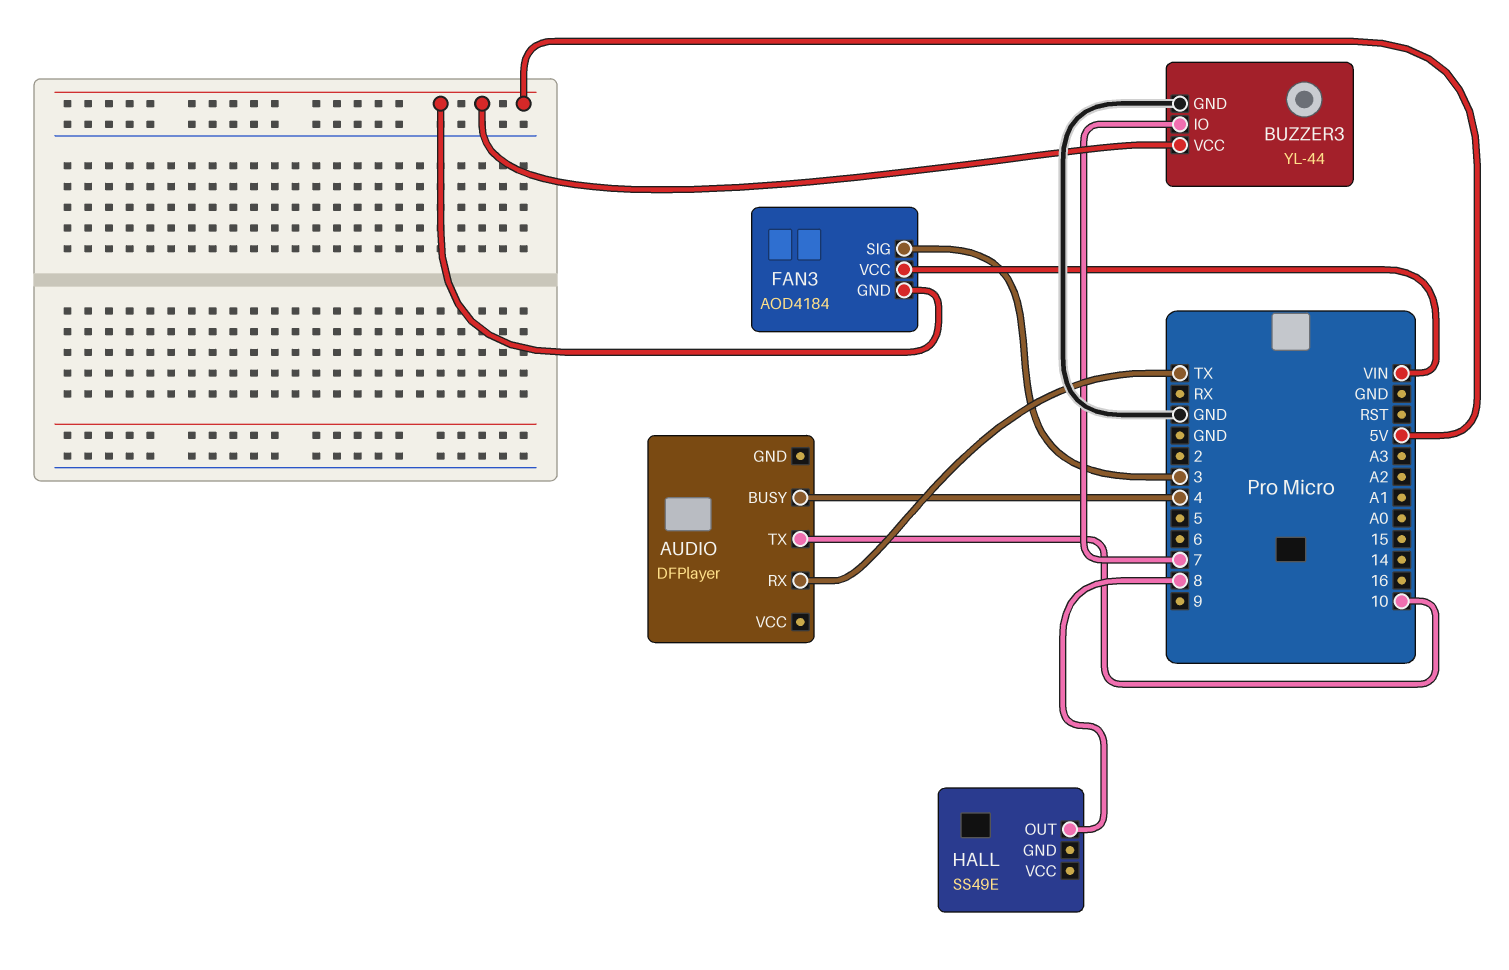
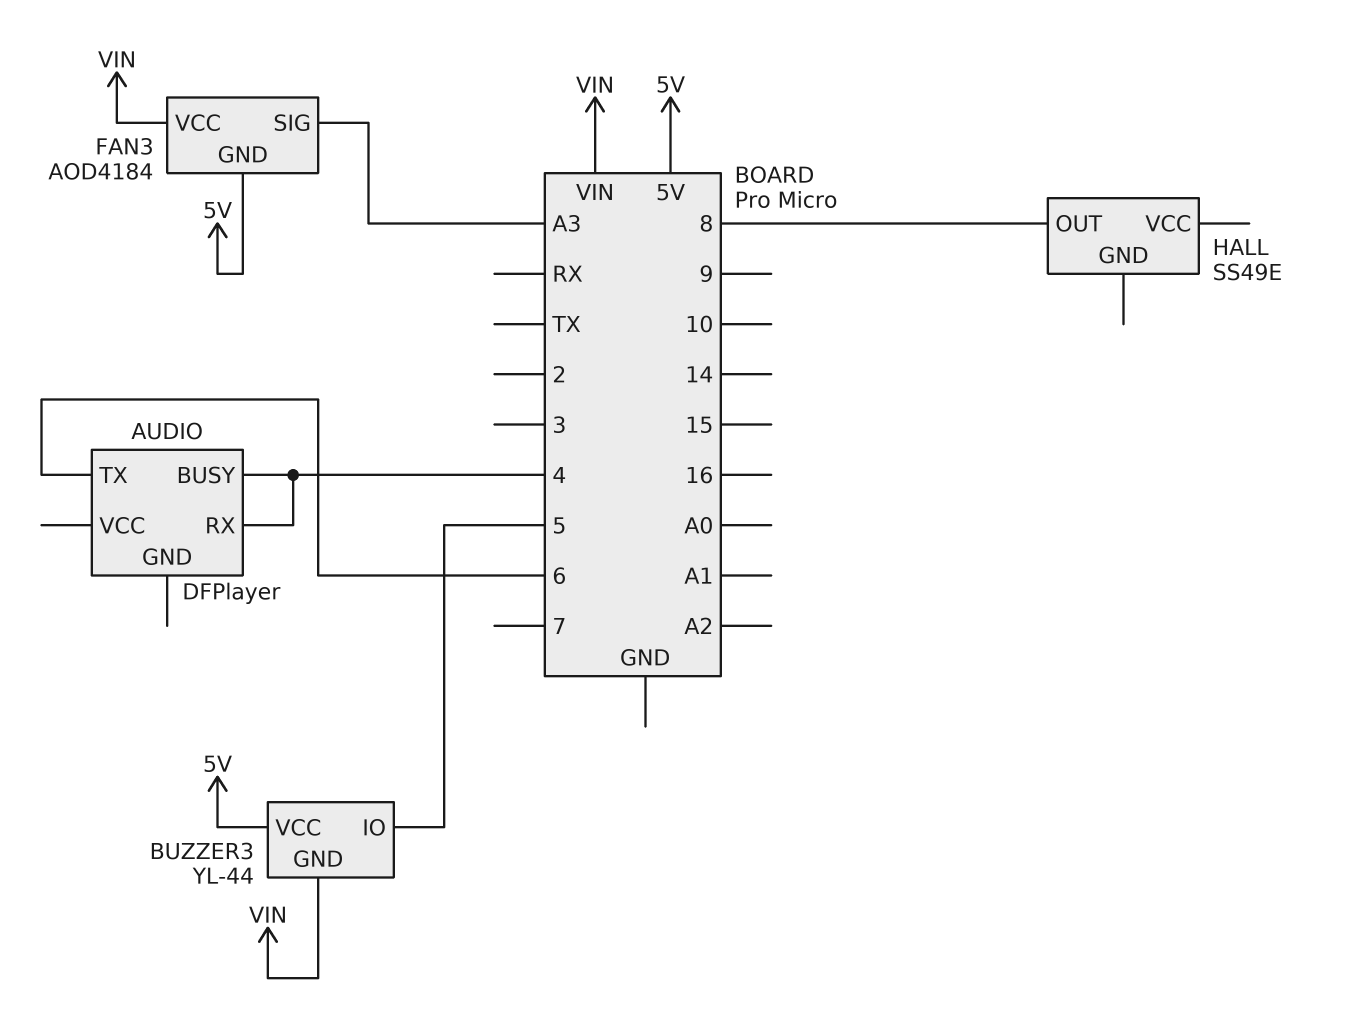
AUDIO pin RX: TX -> 4
AUDIO pin TX: 10 -> 6
BUZZER3 pin GND: GND -> VIN
BUZZER3 pin IO: 7 -> 5
FAN3 pin SIG: 3 -> A3

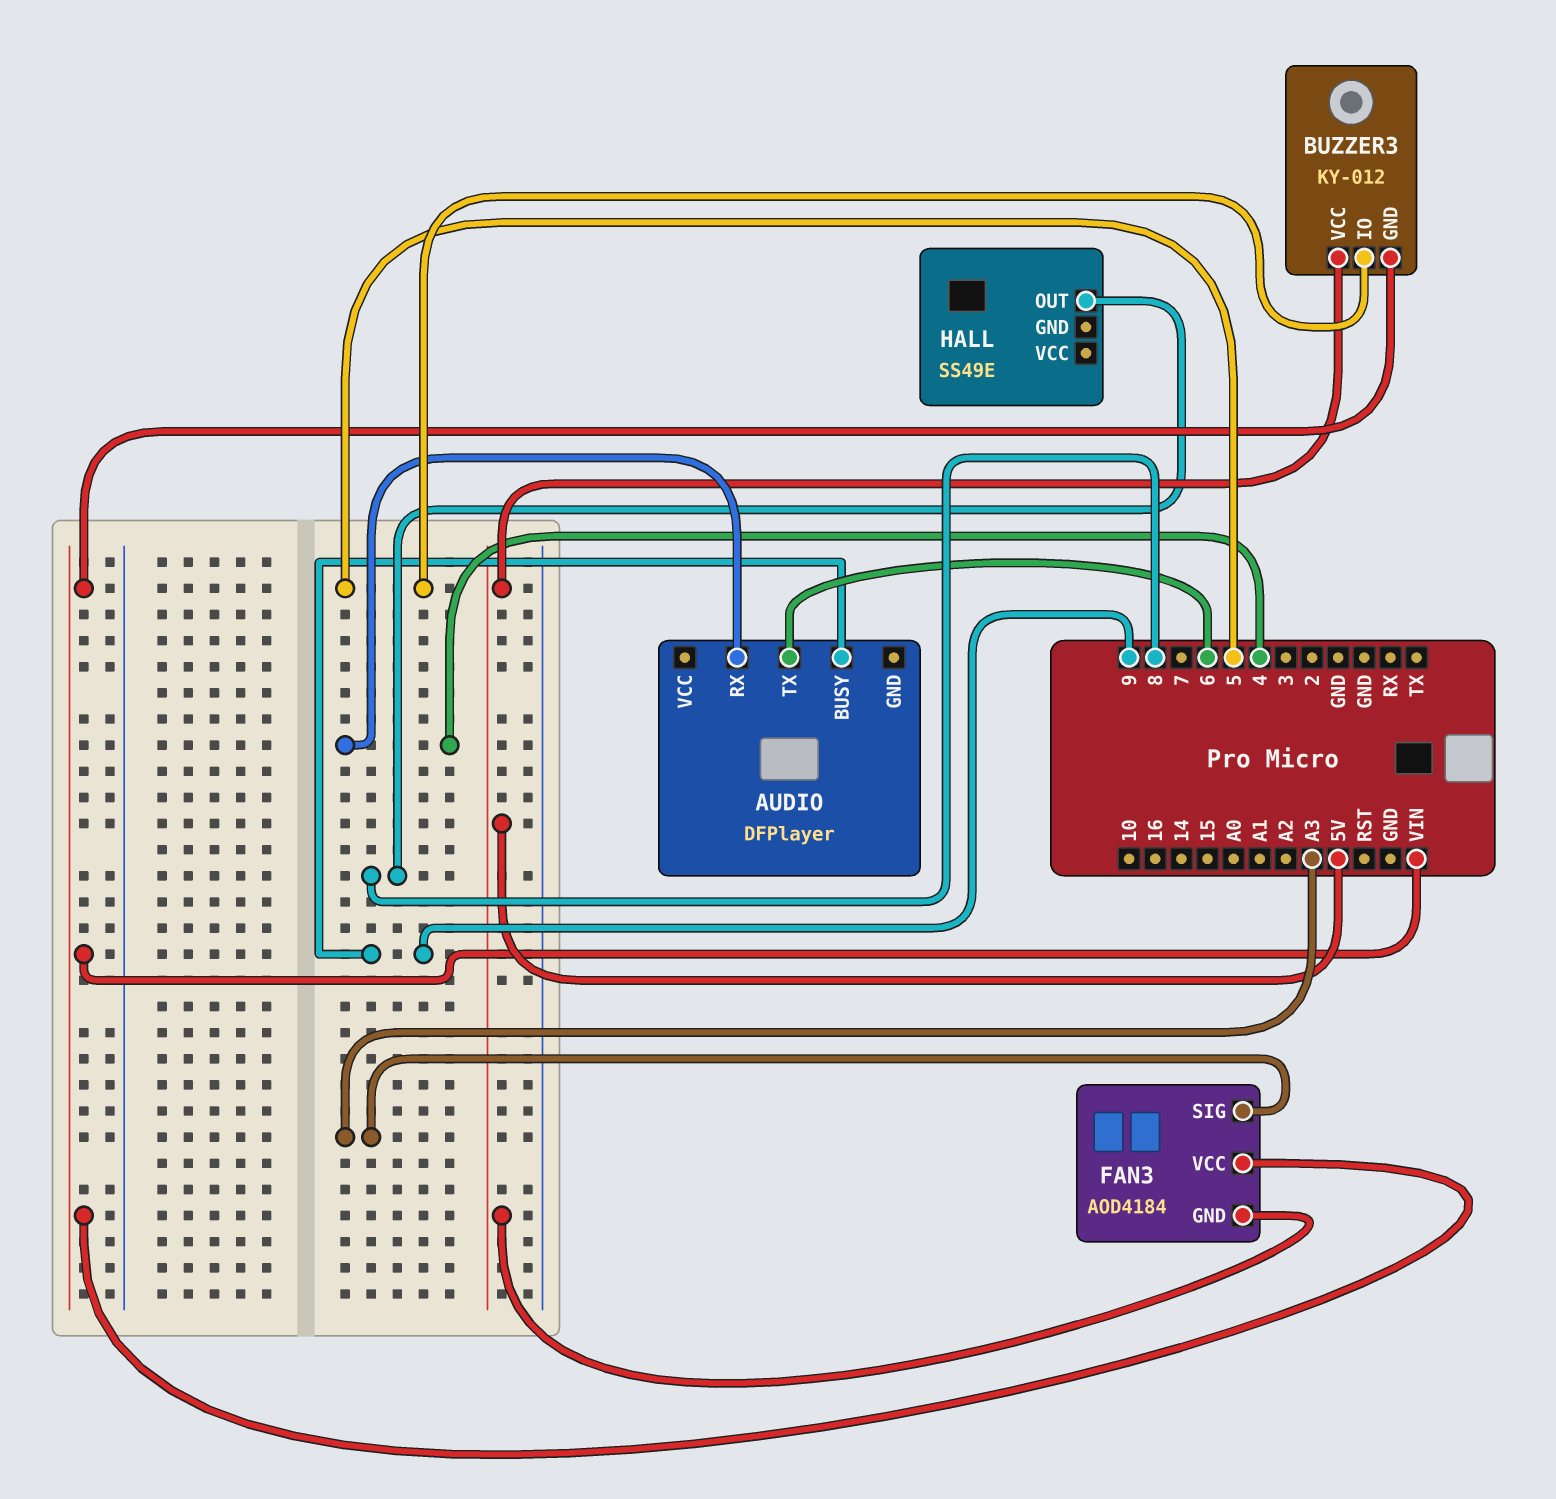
AUDIO pin BUSY: 4 -> 9
BUZZER3: YL-44 -> KY-012

